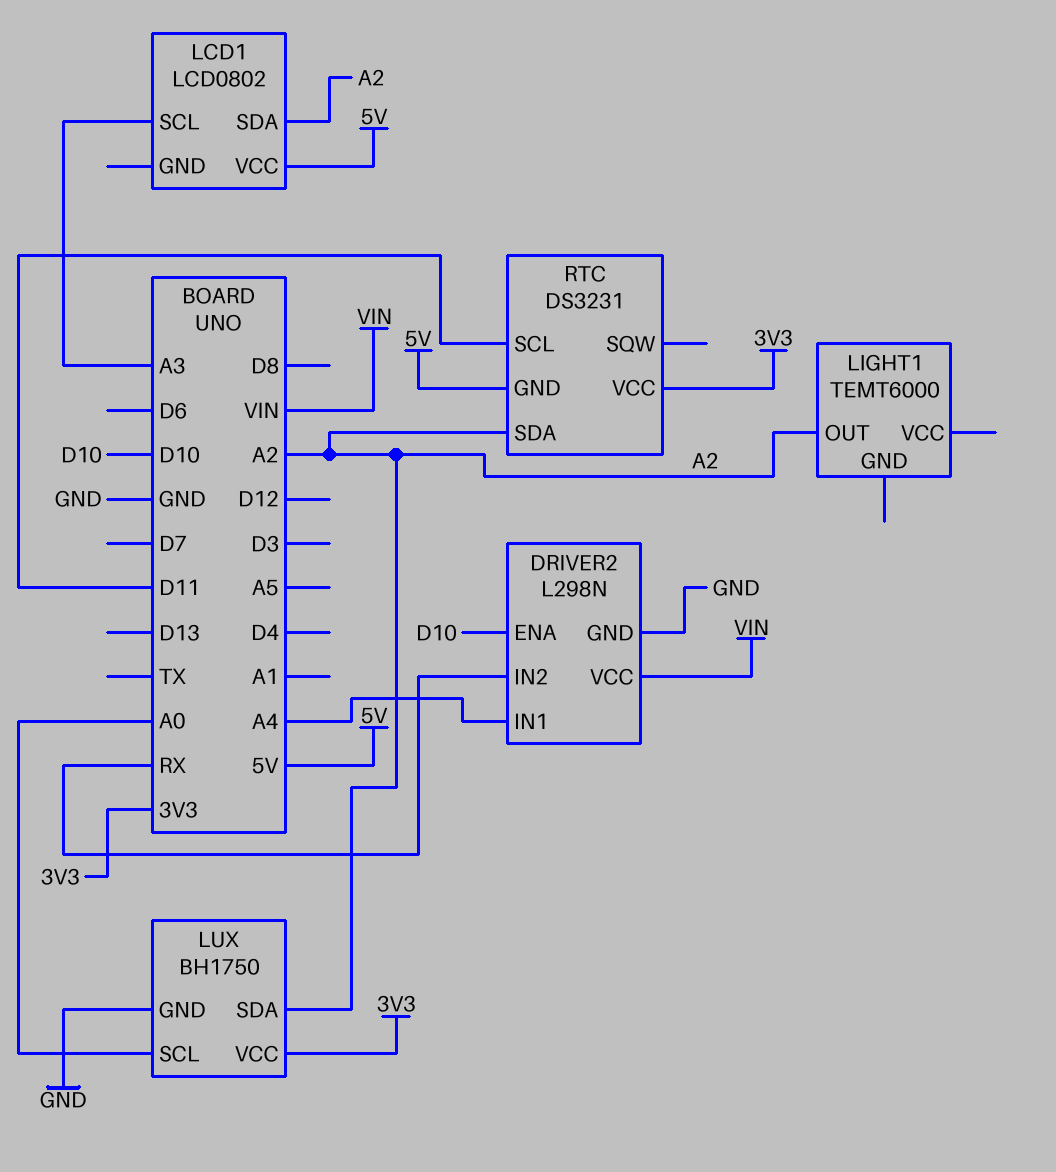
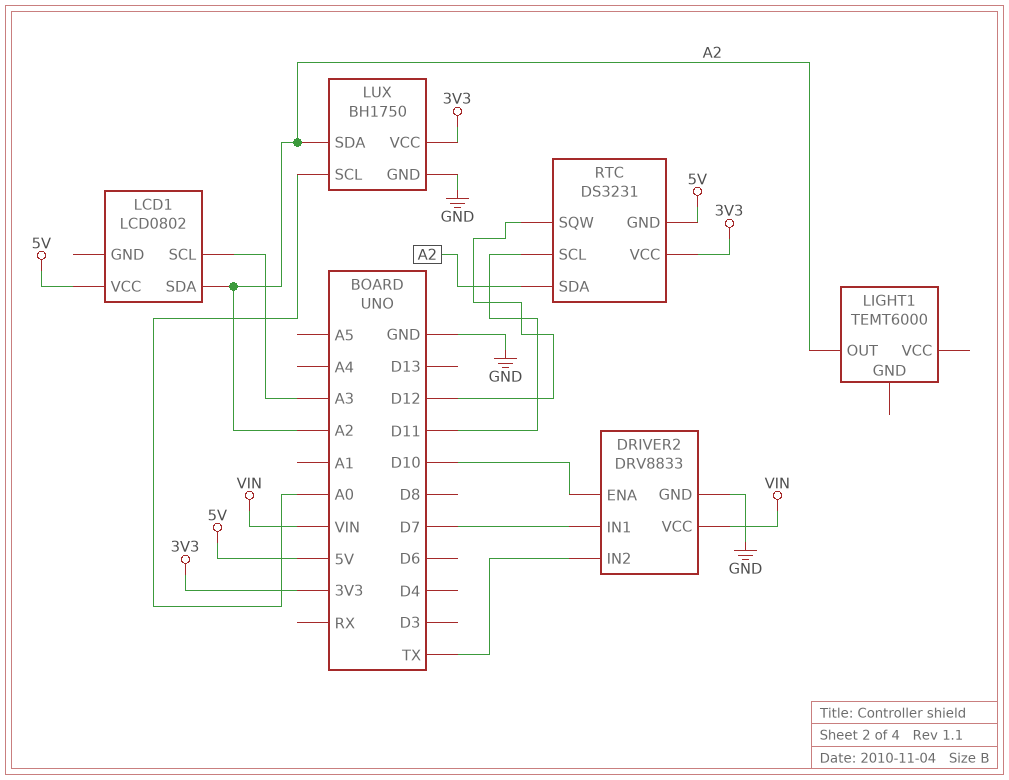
DRIVER2: L298N -> DRV8833
DRIVER2 pin IN1: A4 -> D7
DRIVER2 pin IN2: RX -> TX
RTC pin SQW: none -> D12

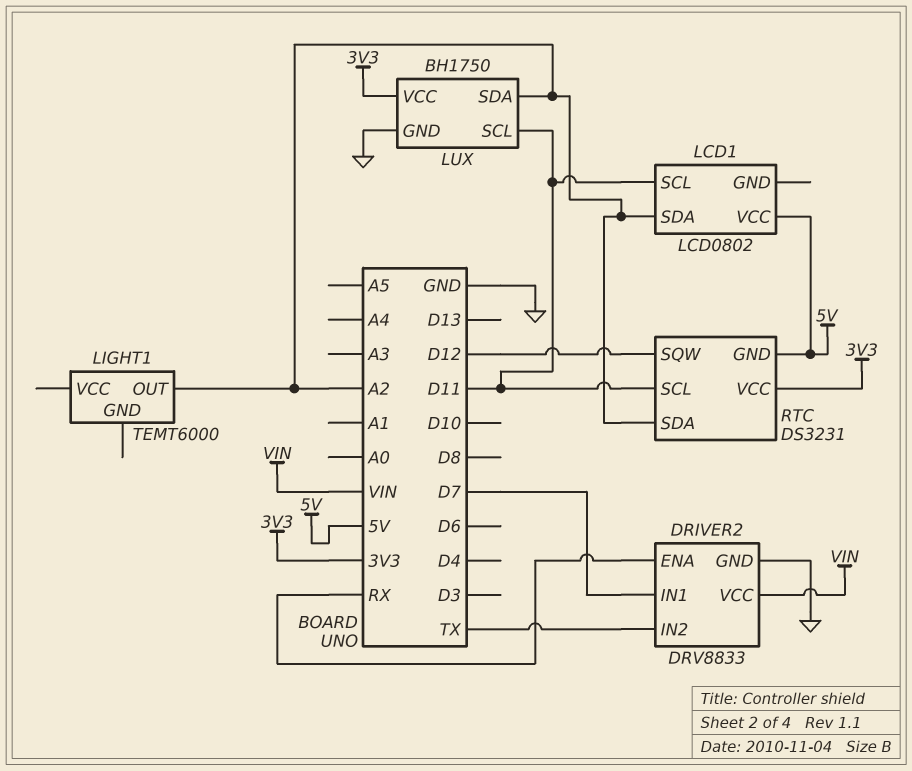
DRIVER2 pin ENA: D10 -> RX
LCD1 pin SCL: A3 -> D11
LUX pin SCL: A0 -> D11

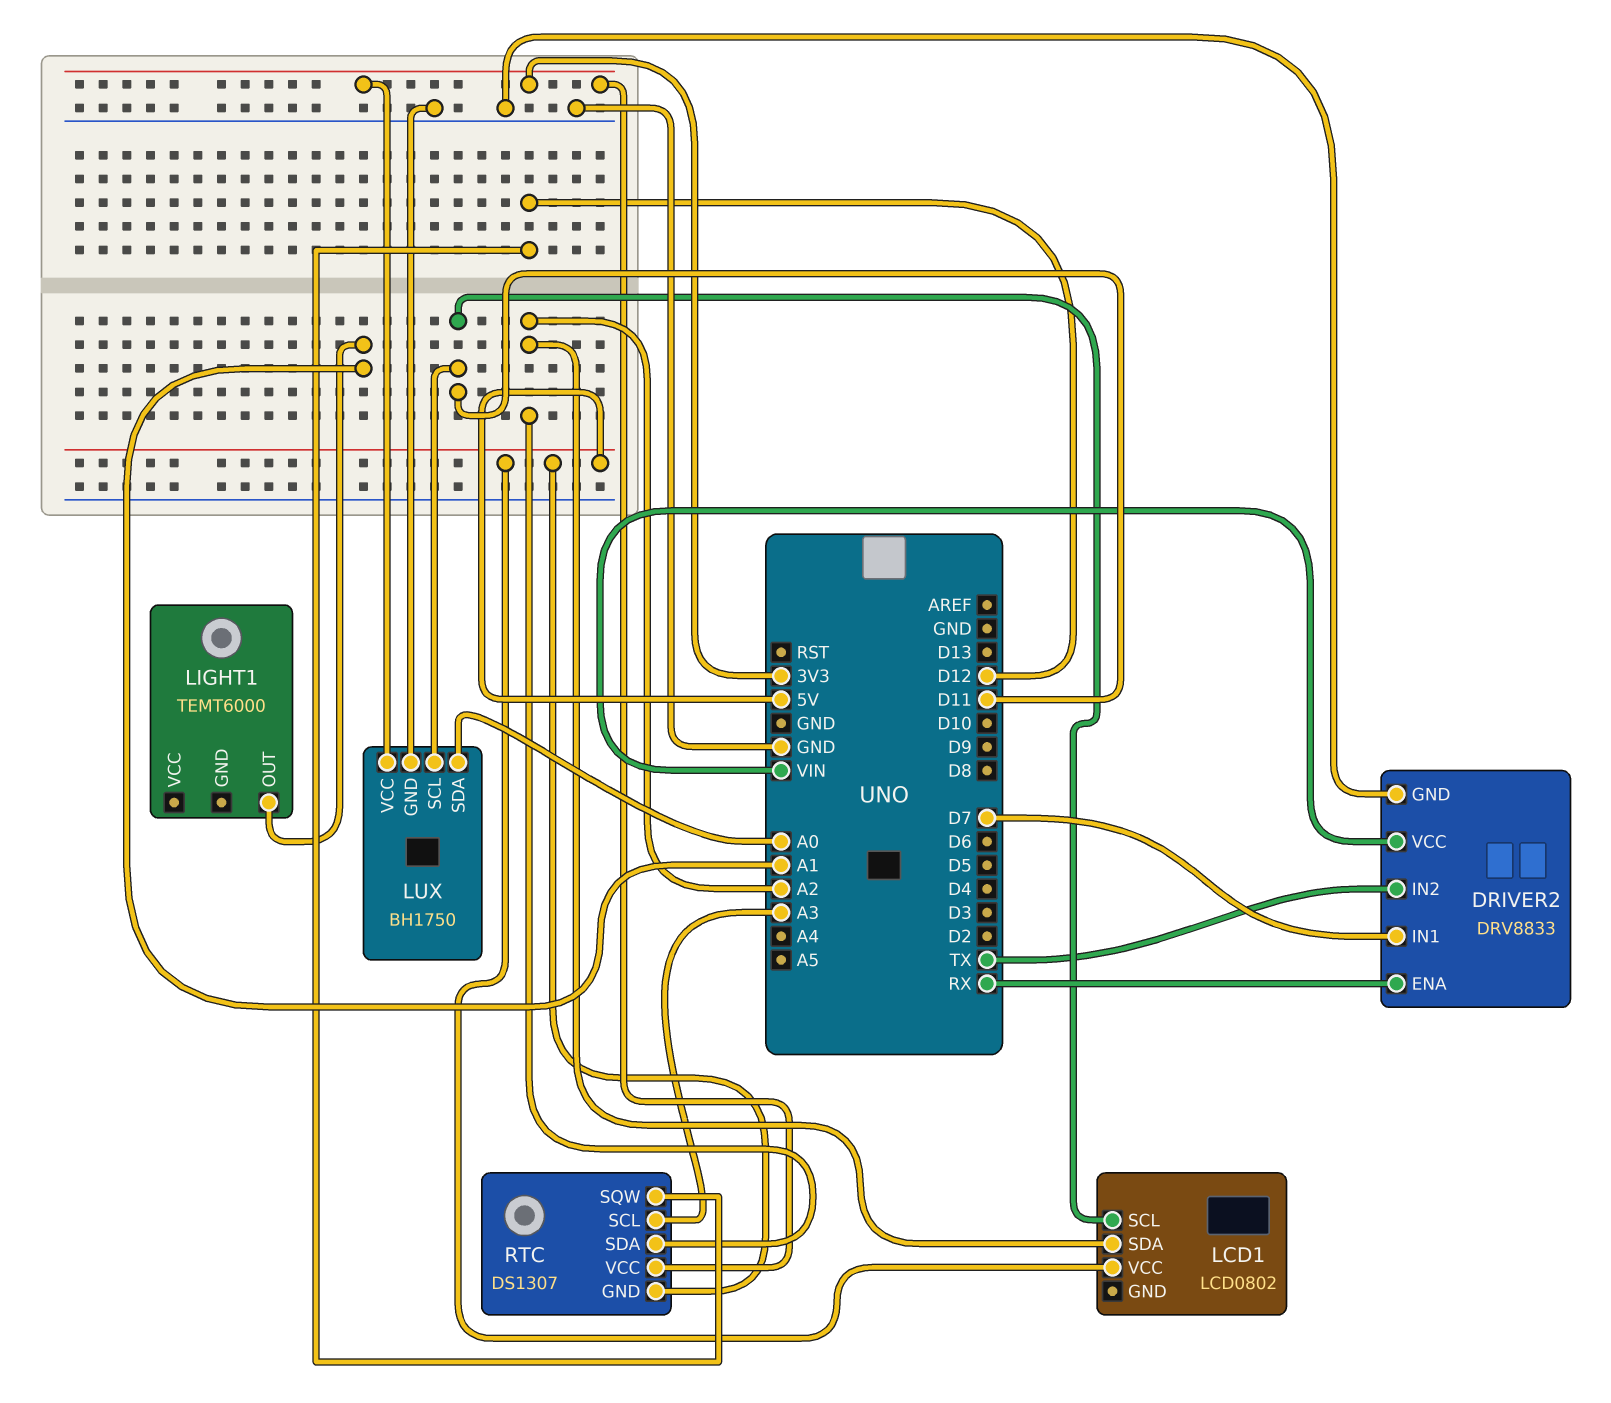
LIGHT1 pin OUT: A2 -> A1
LUX pin SDA: A2 -> A0
RTC: DS3231 -> DS1307
RTC pin SCL: D11 -> A3

